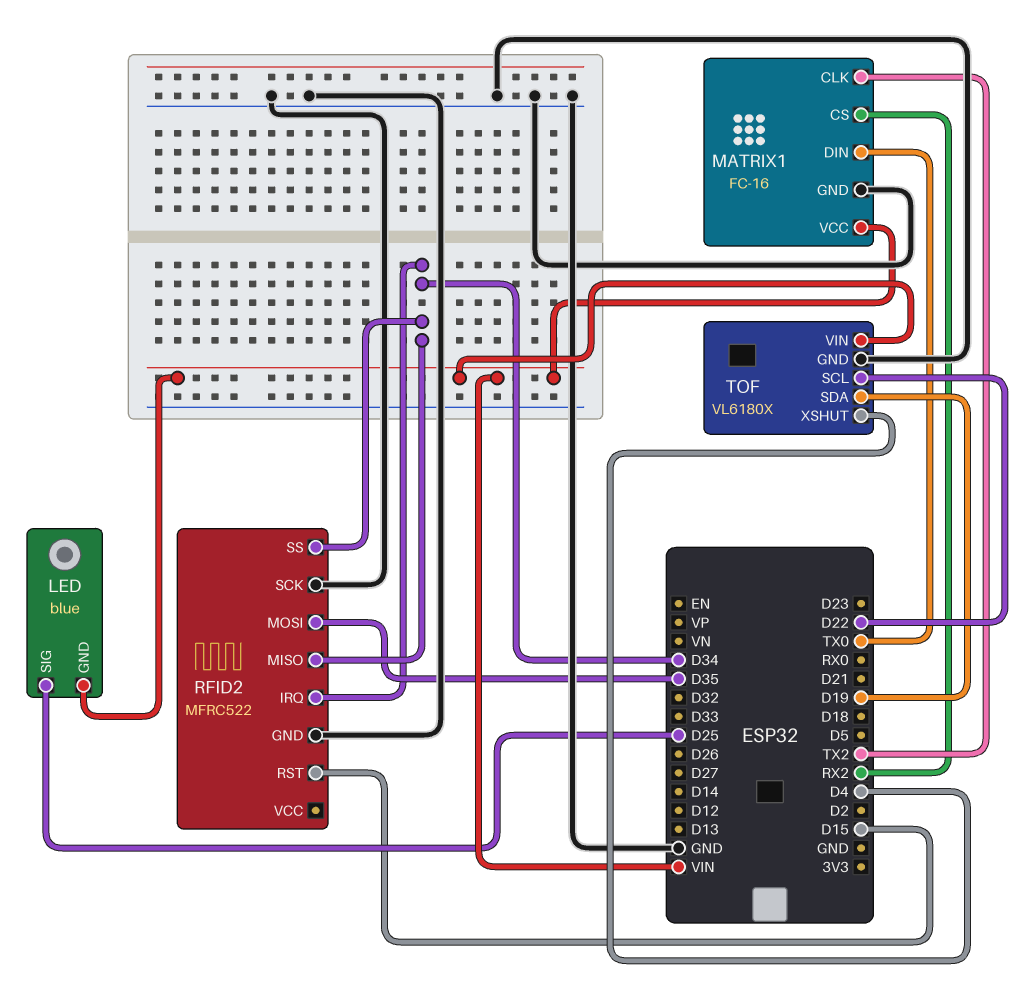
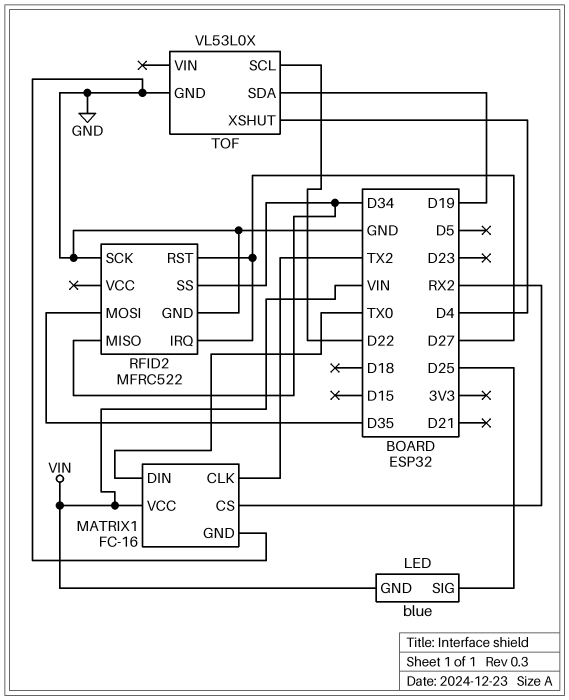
RFID2 pin IRQ: D34 -> D27
RFID2 pin RST: D15 -> D27
TOF: VL6180X -> VL53L0X
TOF pin VIN: VIN -> none

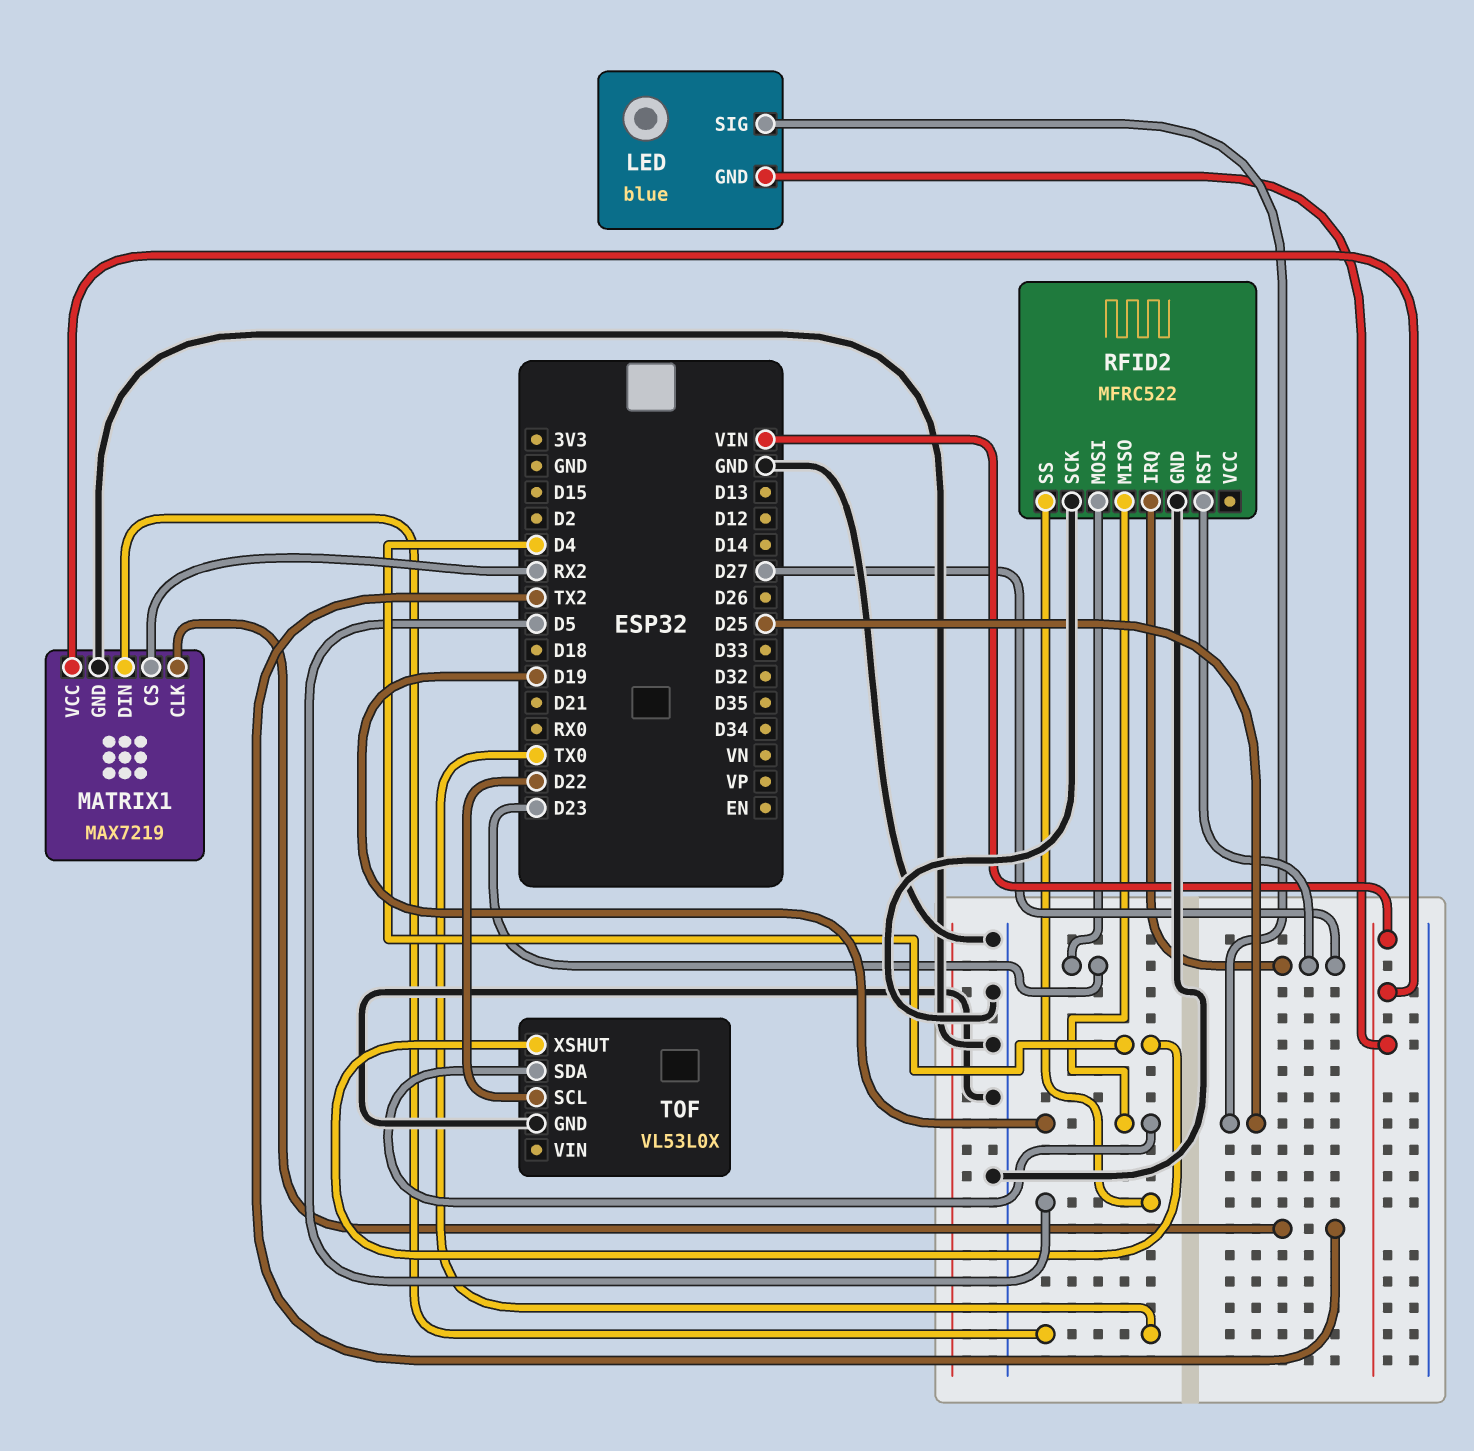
MATRIX1: FC-16 -> MAX7219
RFID2 pin MISO: D34 -> D19
RFID2 pin MOSI: D35 -> D23
RFID2 pin SS: D34 -> D5

